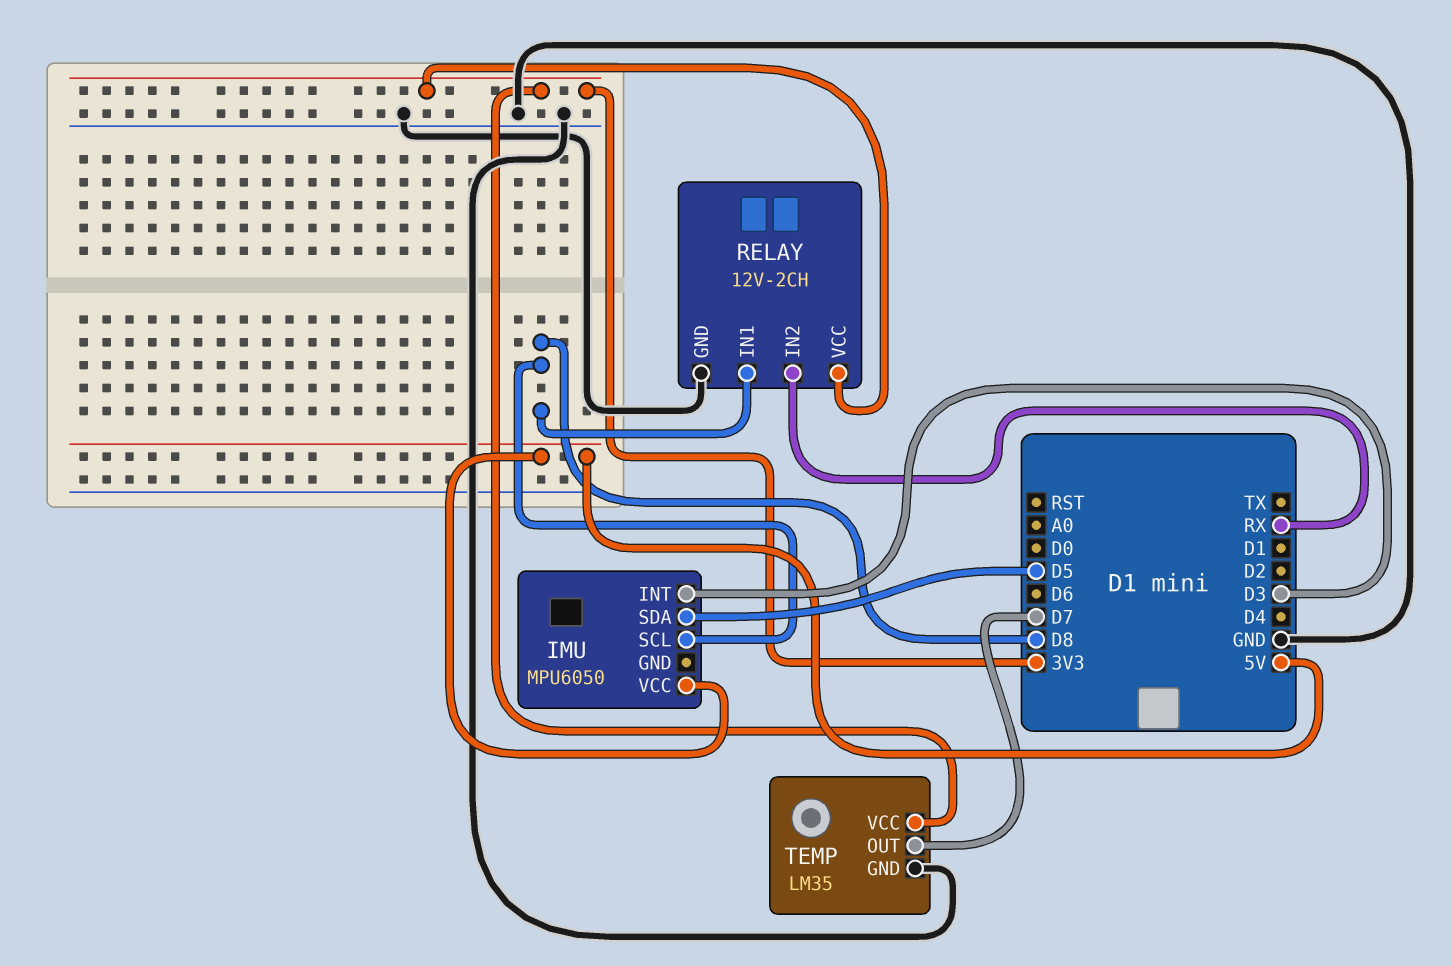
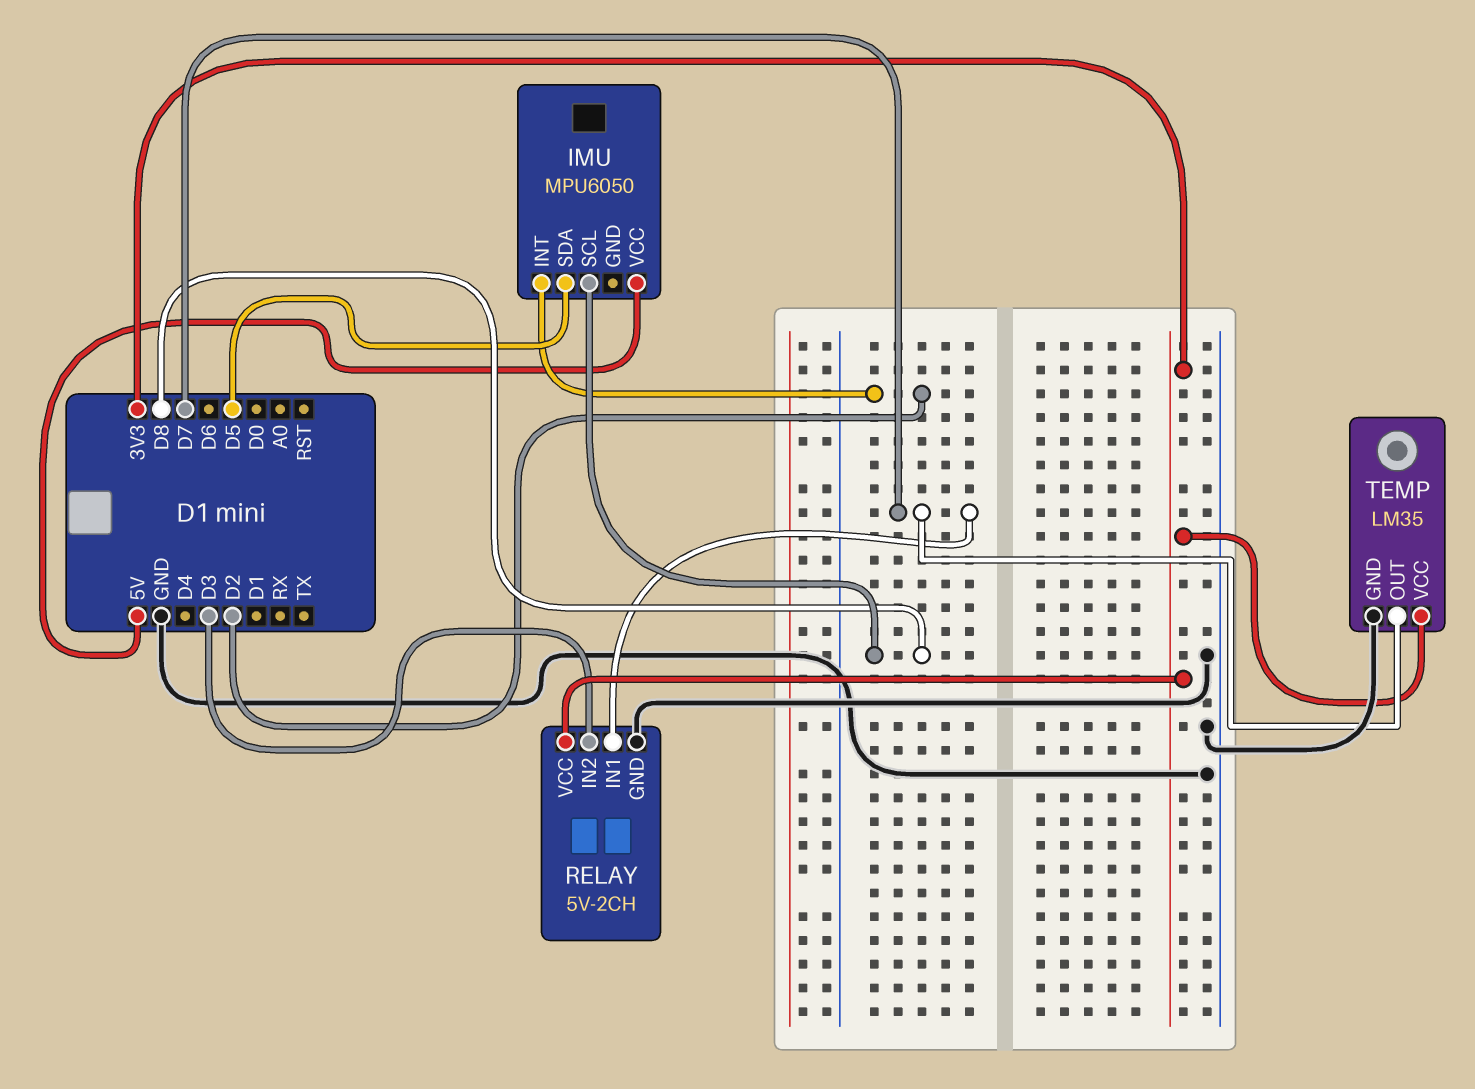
IMU pin INT: D3 -> D2
RELAY: 12V-2CH -> 5V-2CH
RELAY pin IN1: D8 -> D7
RELAY pin IN2: RX -> D3

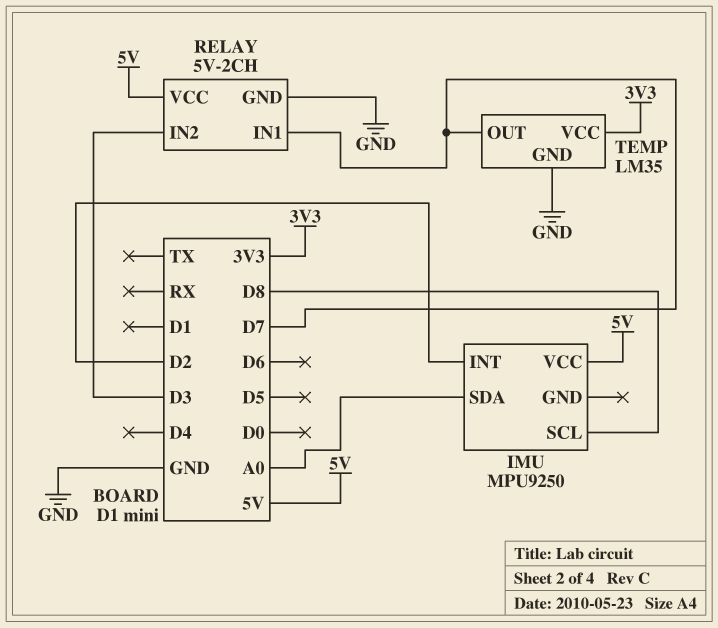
IMU: MPU6050 -> MPU9250
IMU pin SDA: D5 -> A0
RELAY pin VCC: 3V3 -> 5V

